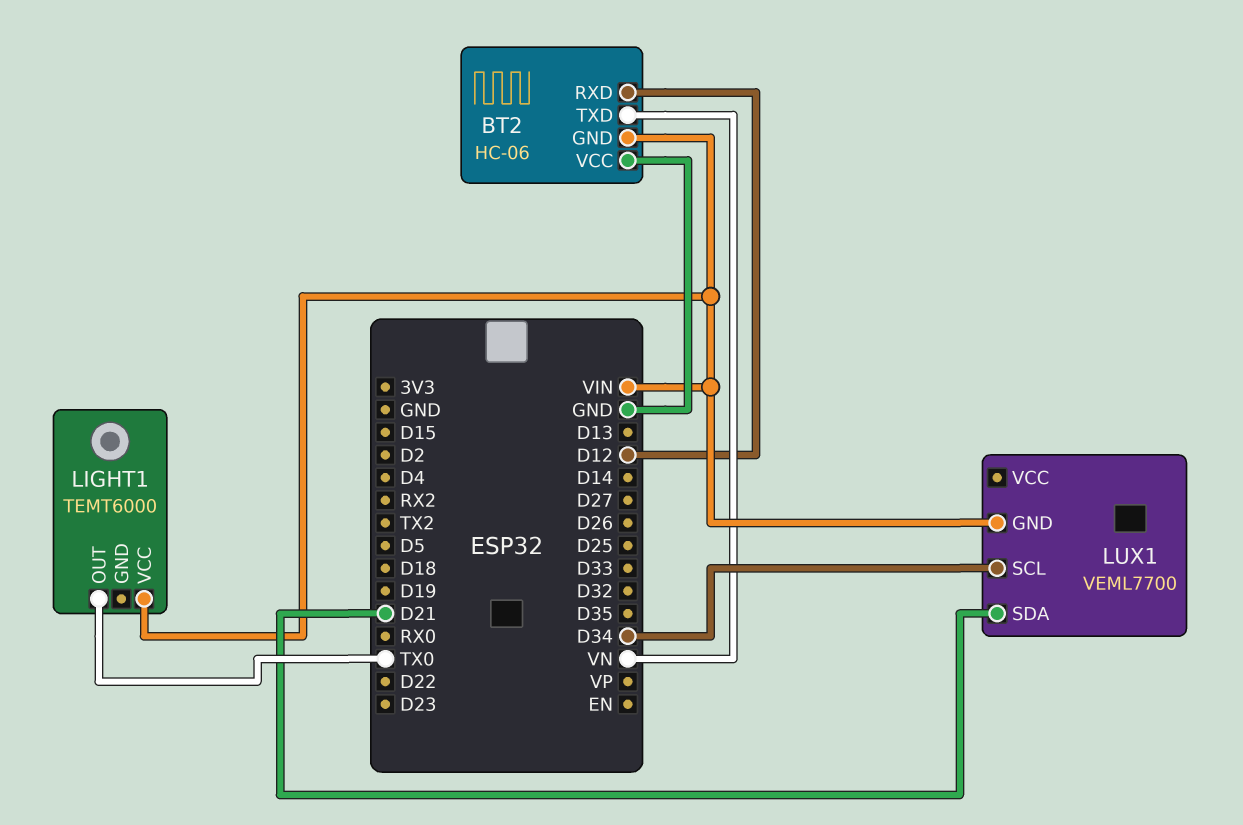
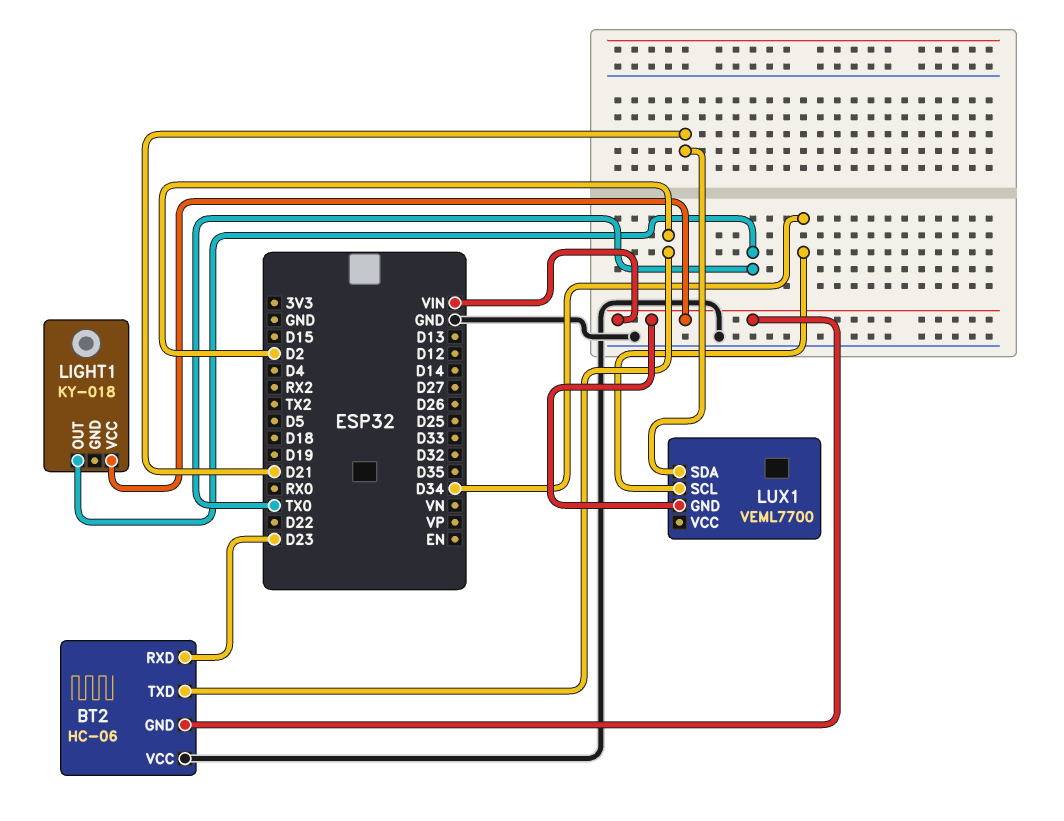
BT2 pin RXD: D12 -> D23
BT2 pin TXD: VN -> D2
LIGHT1: TEMT6000 -> KY-018

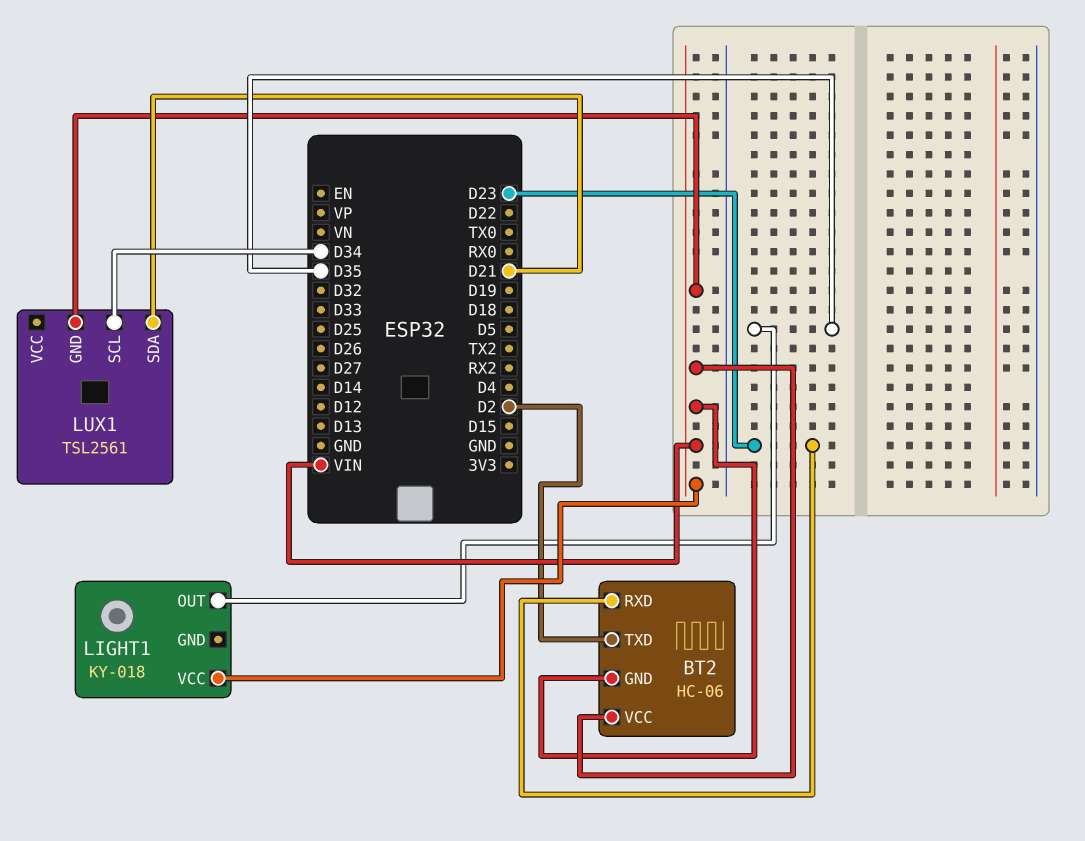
BT2 pin VCC: GND -> VIN
LIGHT1 pin OUT: TX0 -> D35
LUX1: VEML7700 -> TSL2561

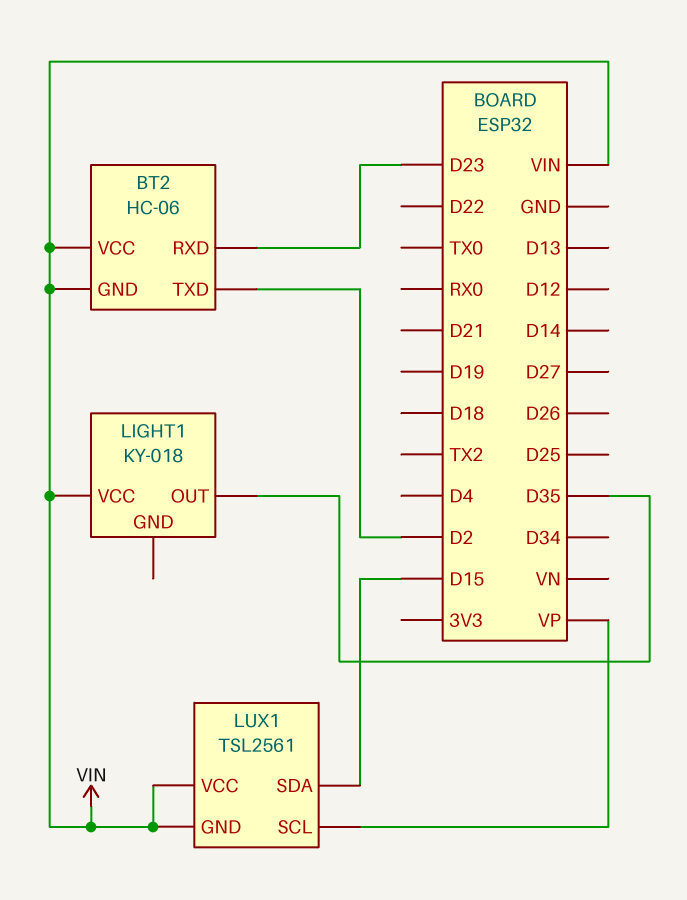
LUX1 pin SCL: D34 -> VP
LUX1 pin SDA: D21 -> D15
LUX1 pin VCC: none -> VIN

